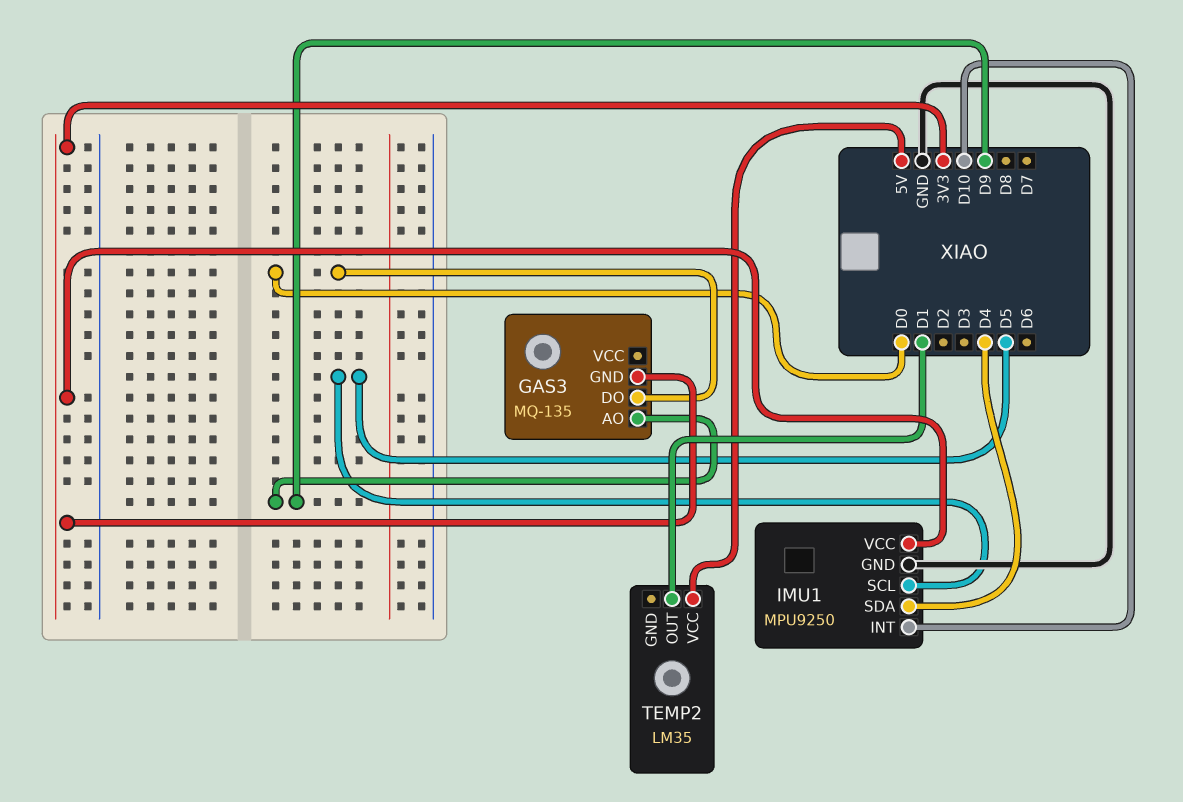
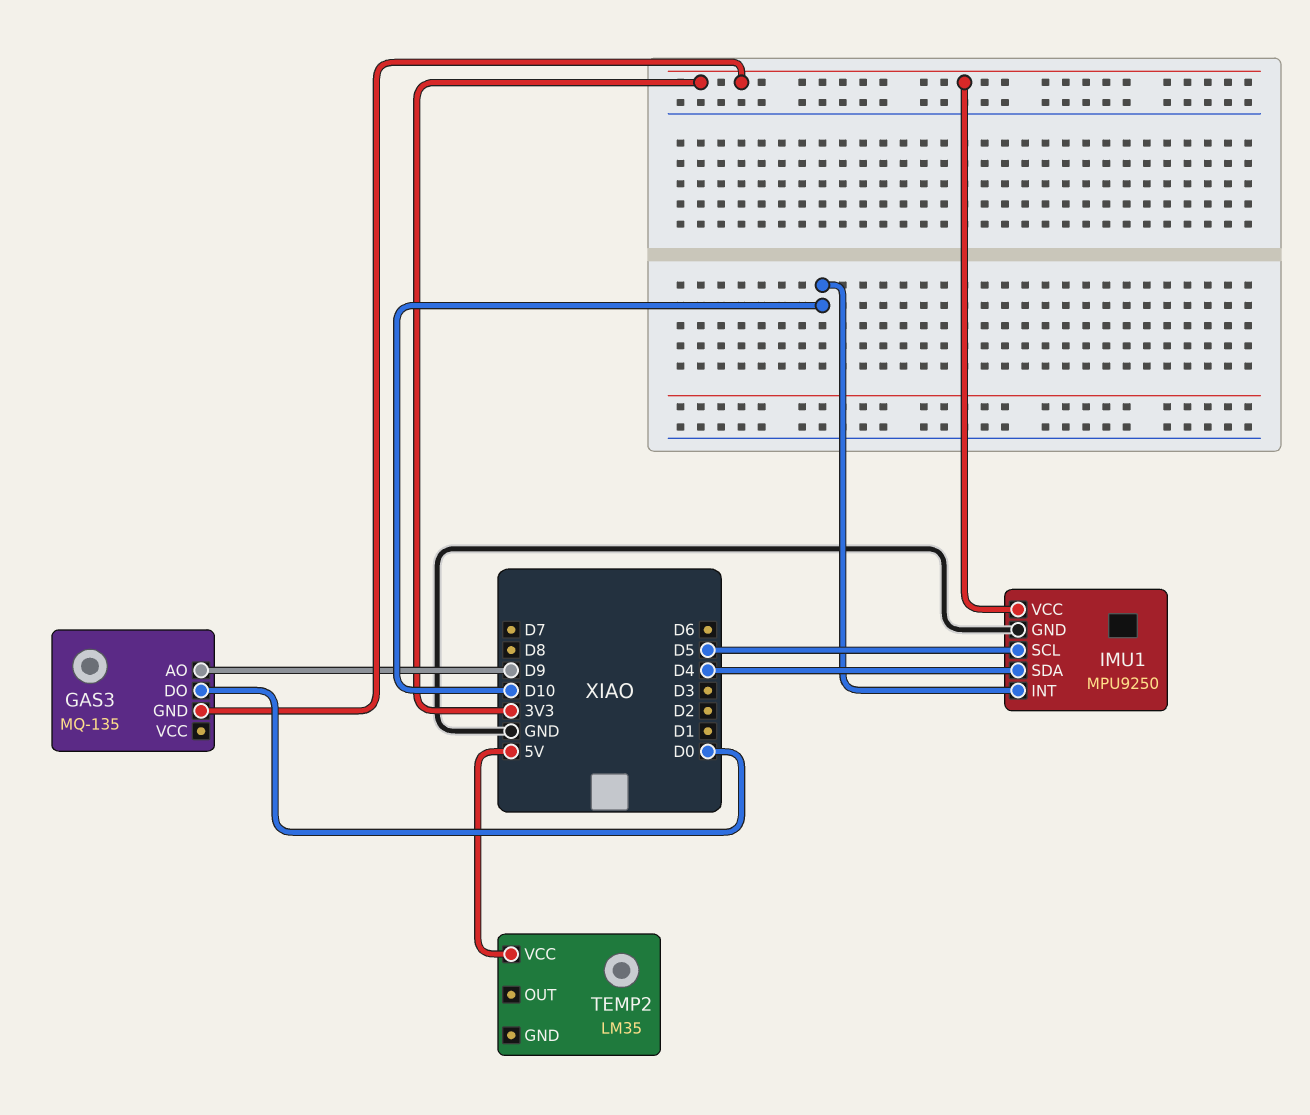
TEMP2 pin OUT: D1 -> none

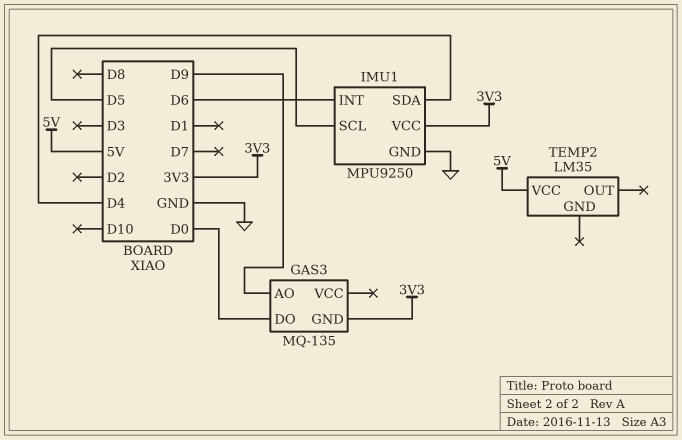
IMU1 pin INT: D10 -> D6

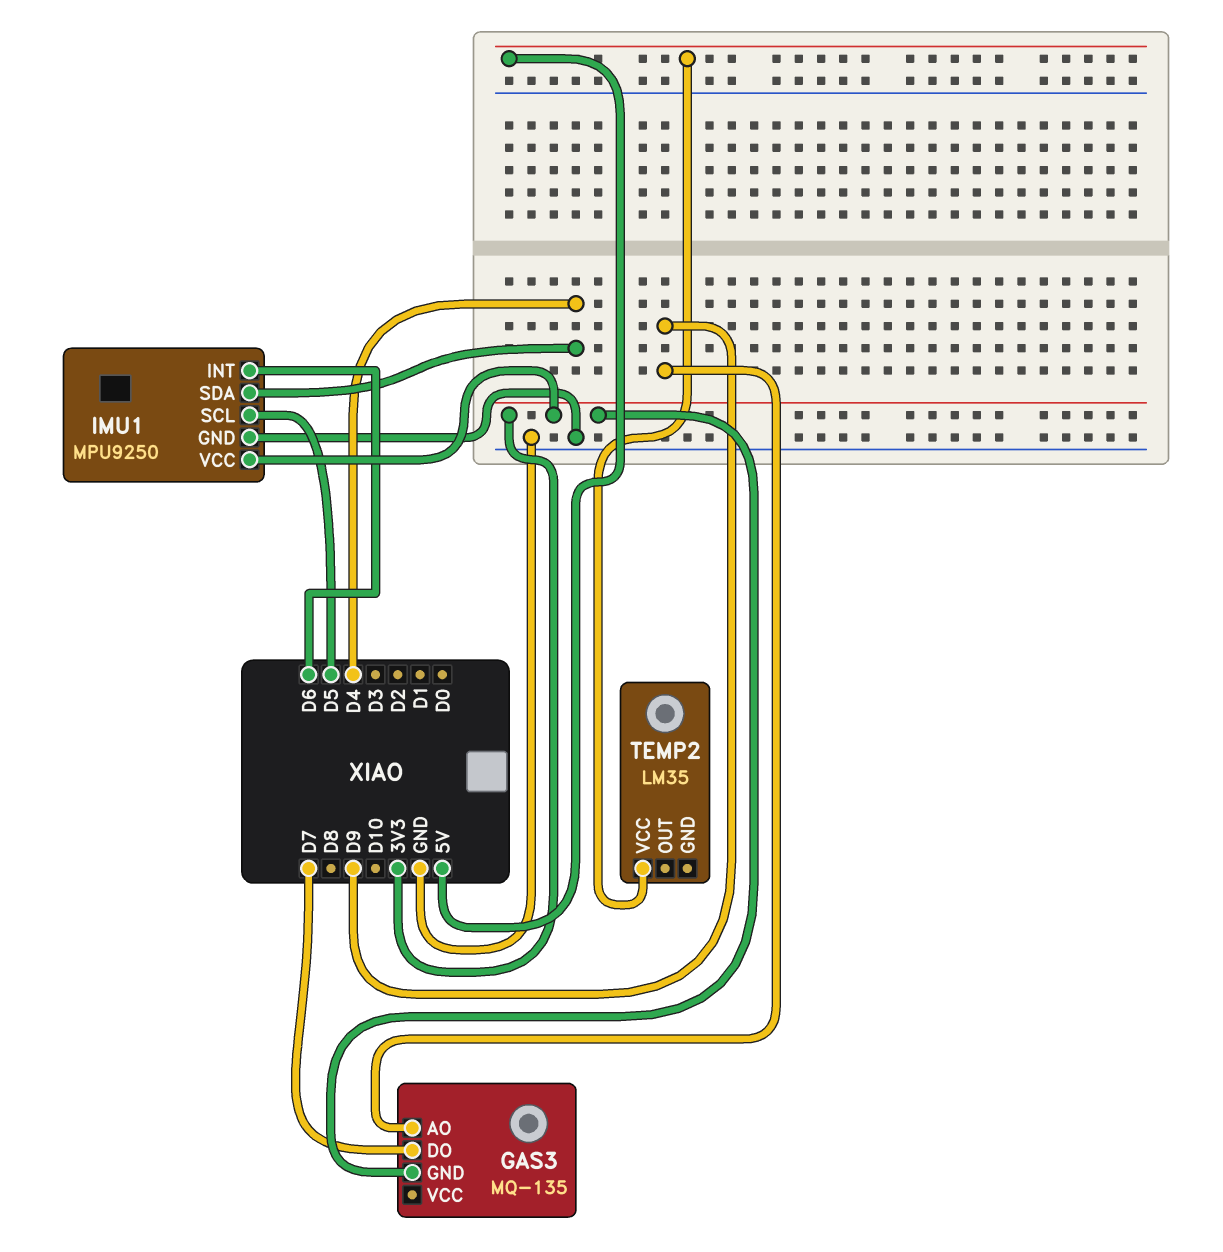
GAS3 pin DO: D0 -> D7

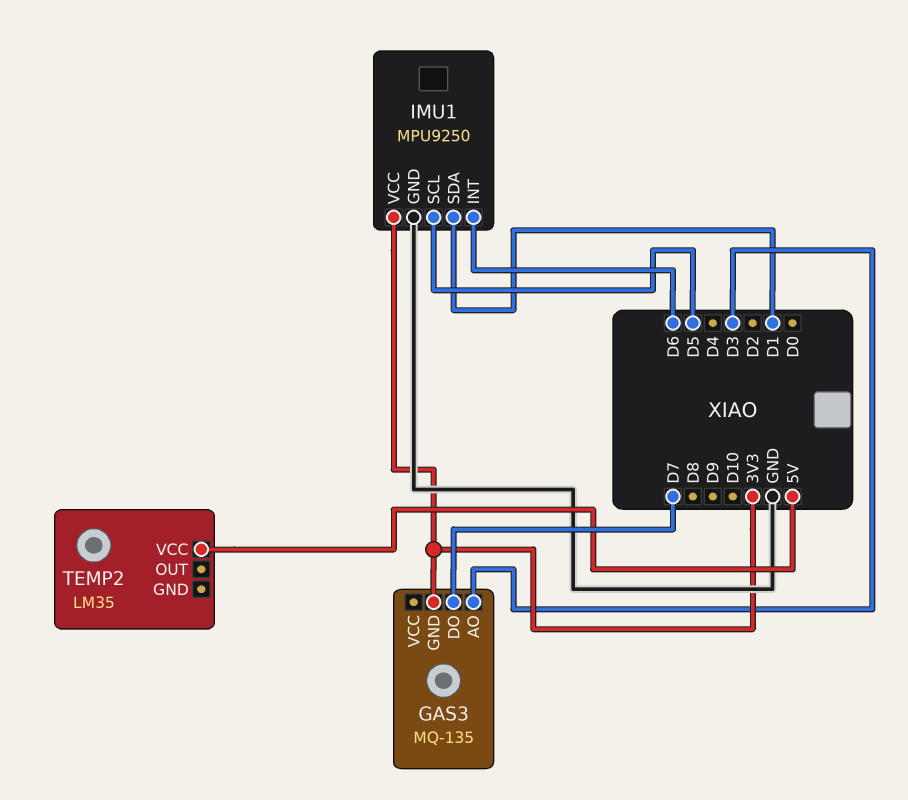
GAS3 pin AO: D9 -> D3
IMU1 pin SDA: D4 -> D1

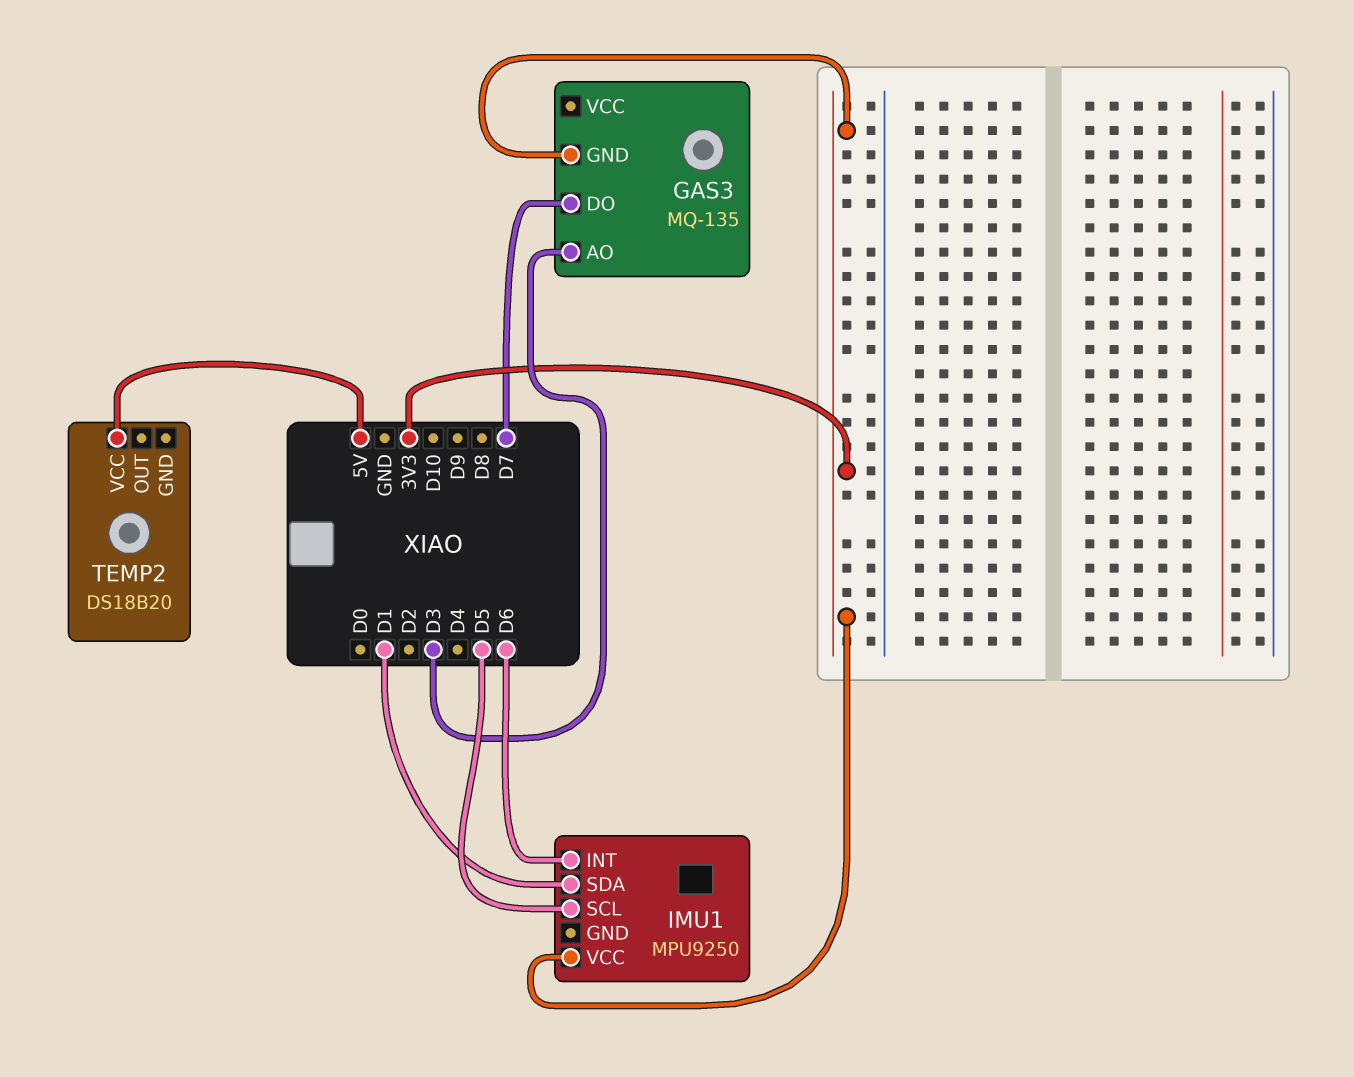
IMU1 pin GND: GND -> none
TEMP2: LM35 -> DS18B20

